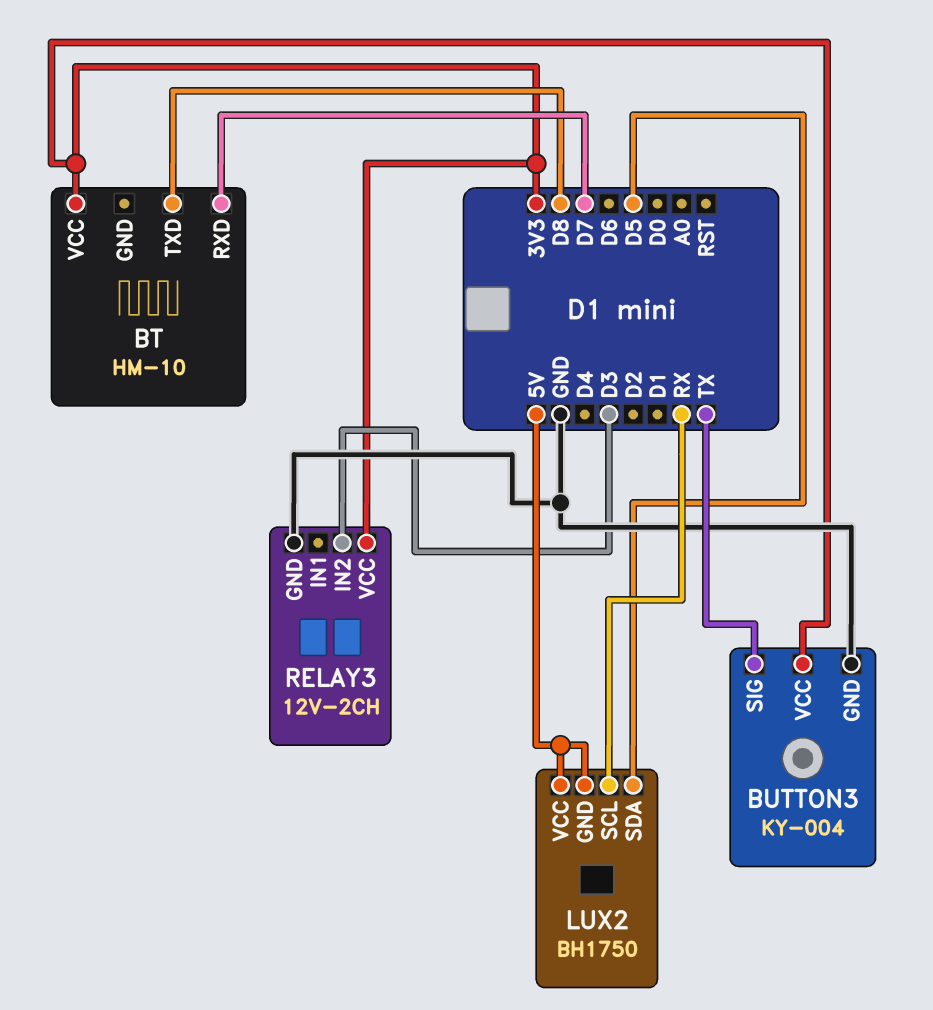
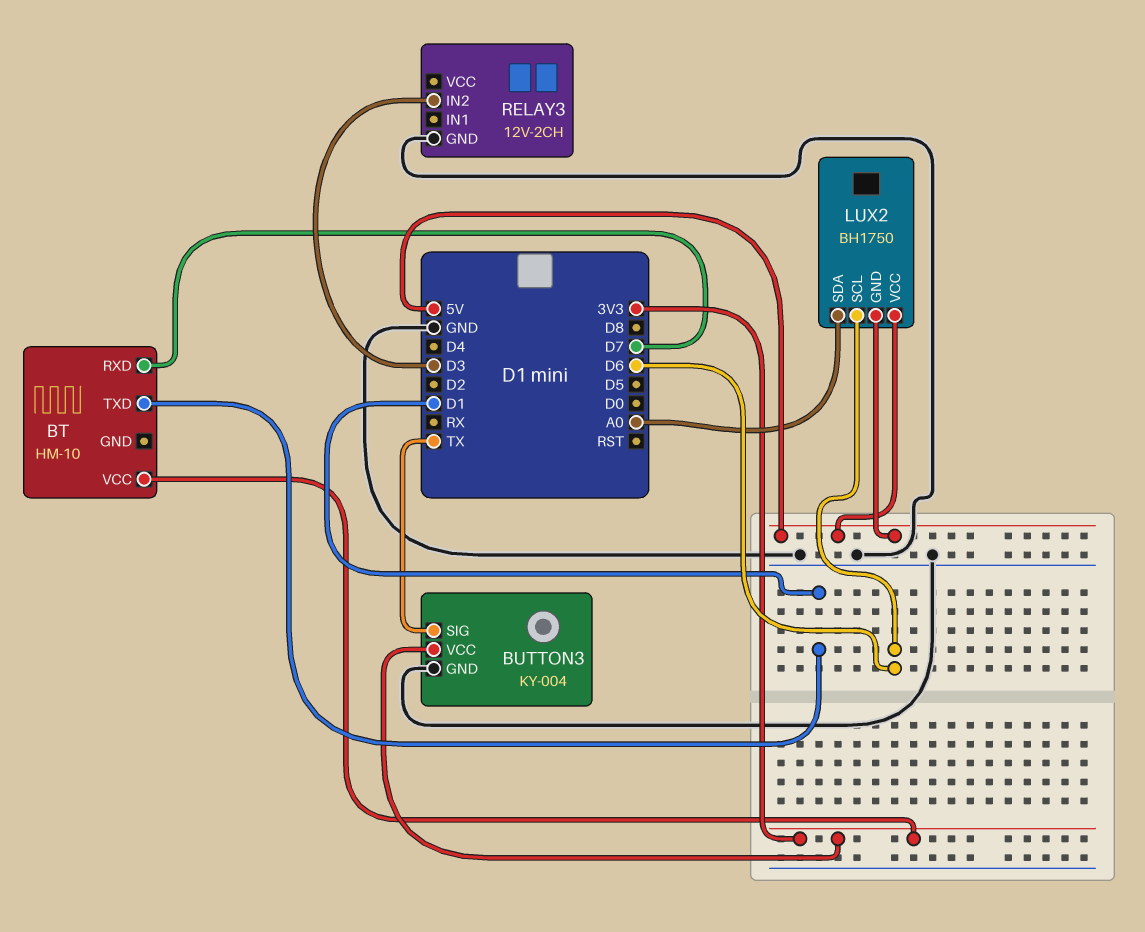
BT pin TXD: D8 -> D1
LUX2 pin SCL: RX -> D6
LUX2 pin SDA: D5 -> A0
RELAY3 pin VCC: 3V3 -> none

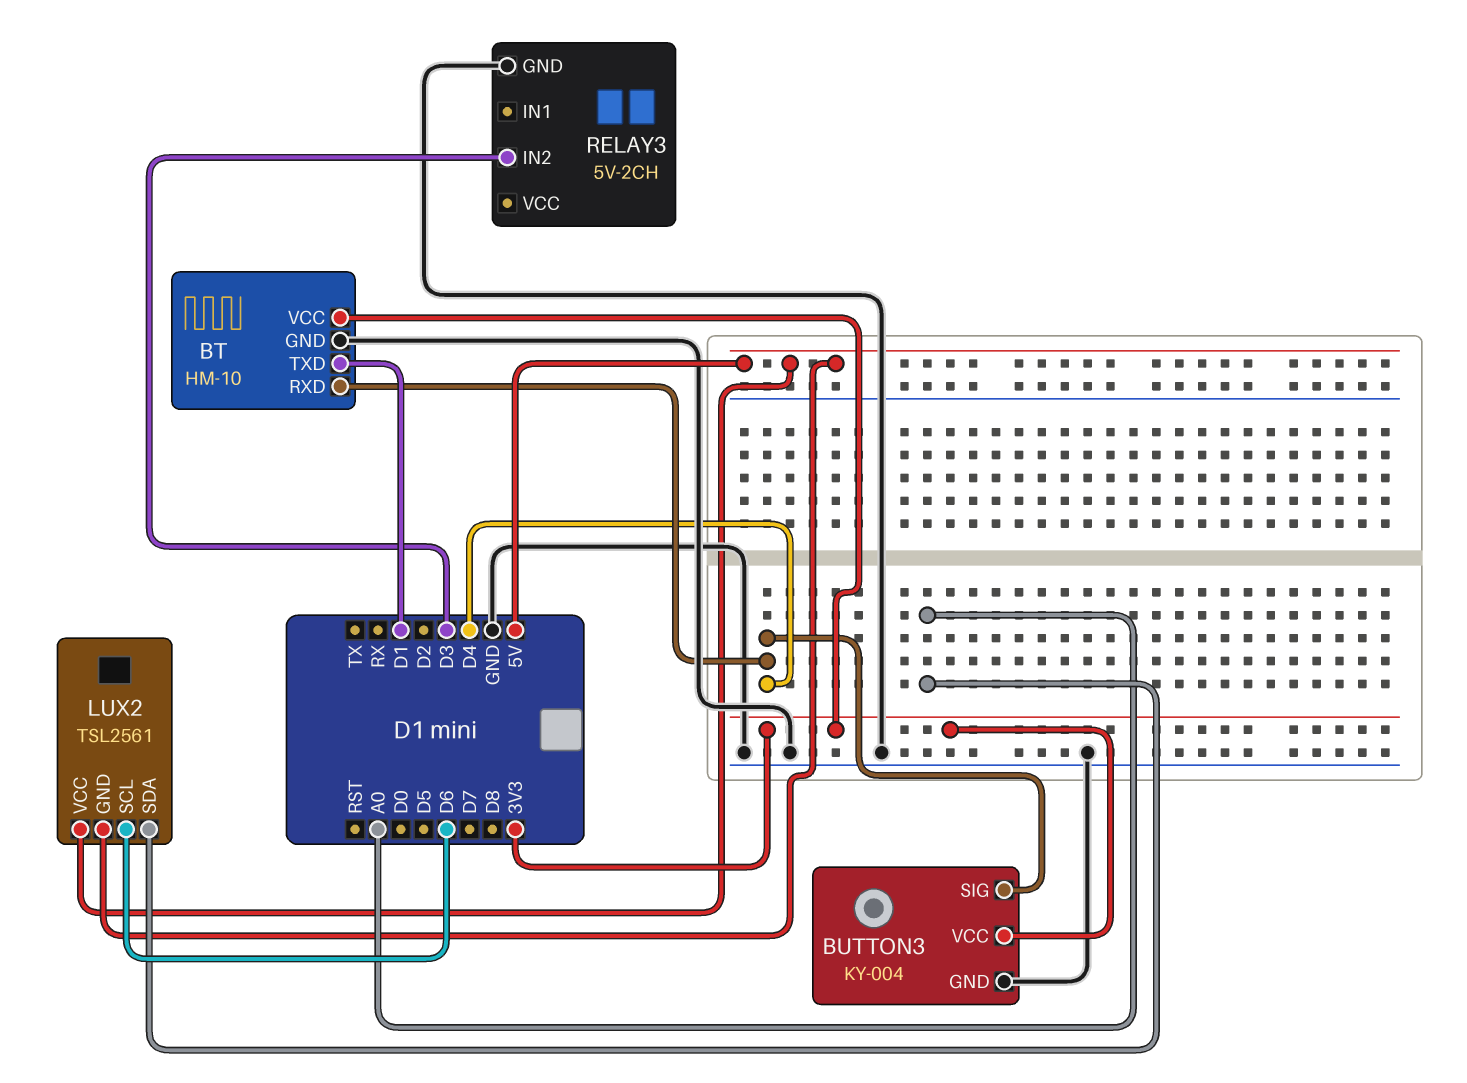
BT pin GND: none -> GND
BT pin RXD: D7 -> D4
BUTTON3 pin SIG: TX -> D4
LUX2: BH1750 -> TSL2561
RELAY3: 12V-2CH -> 5V-2CH

